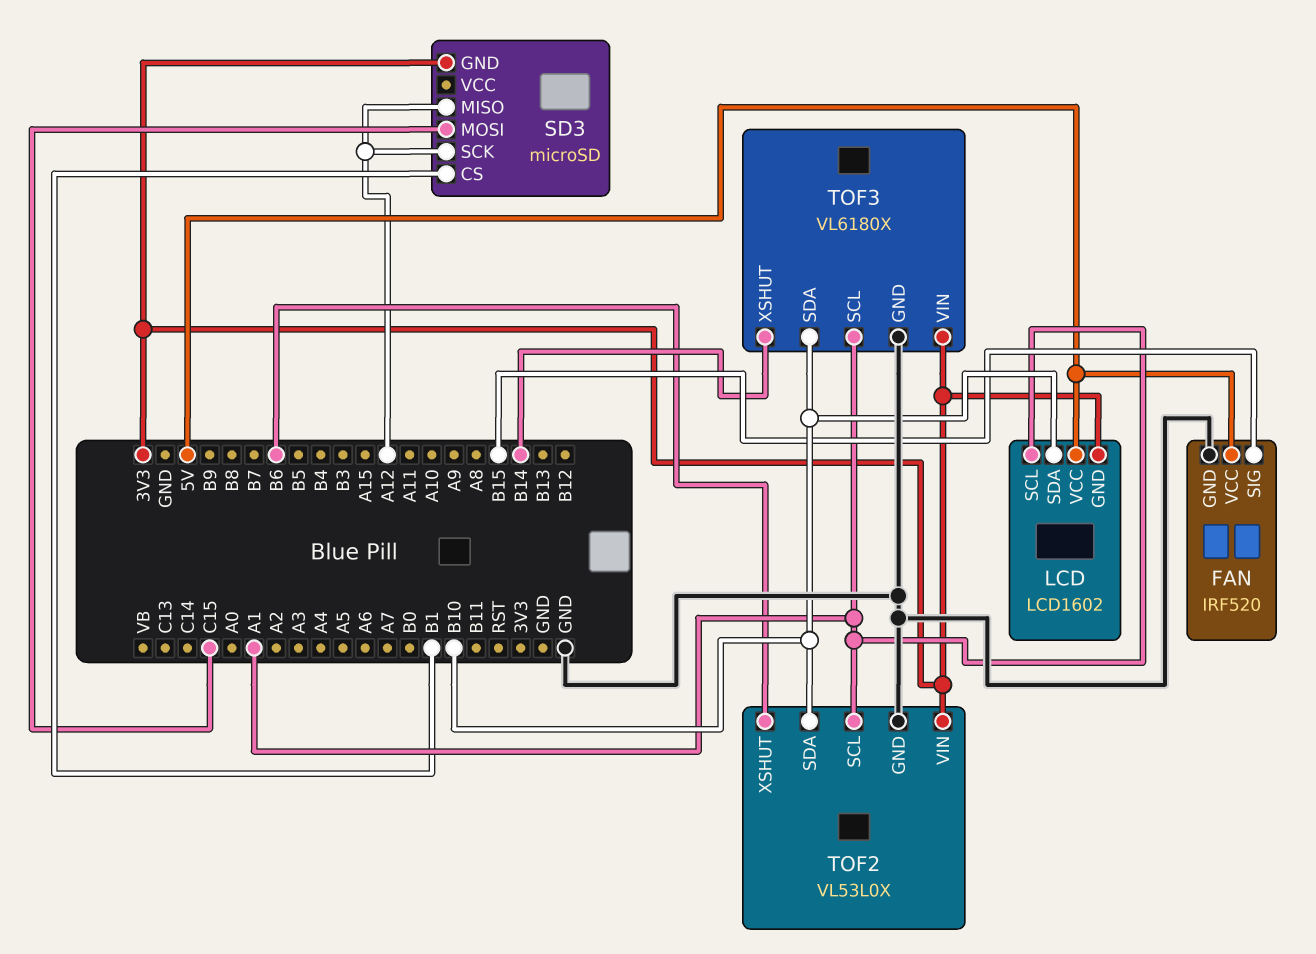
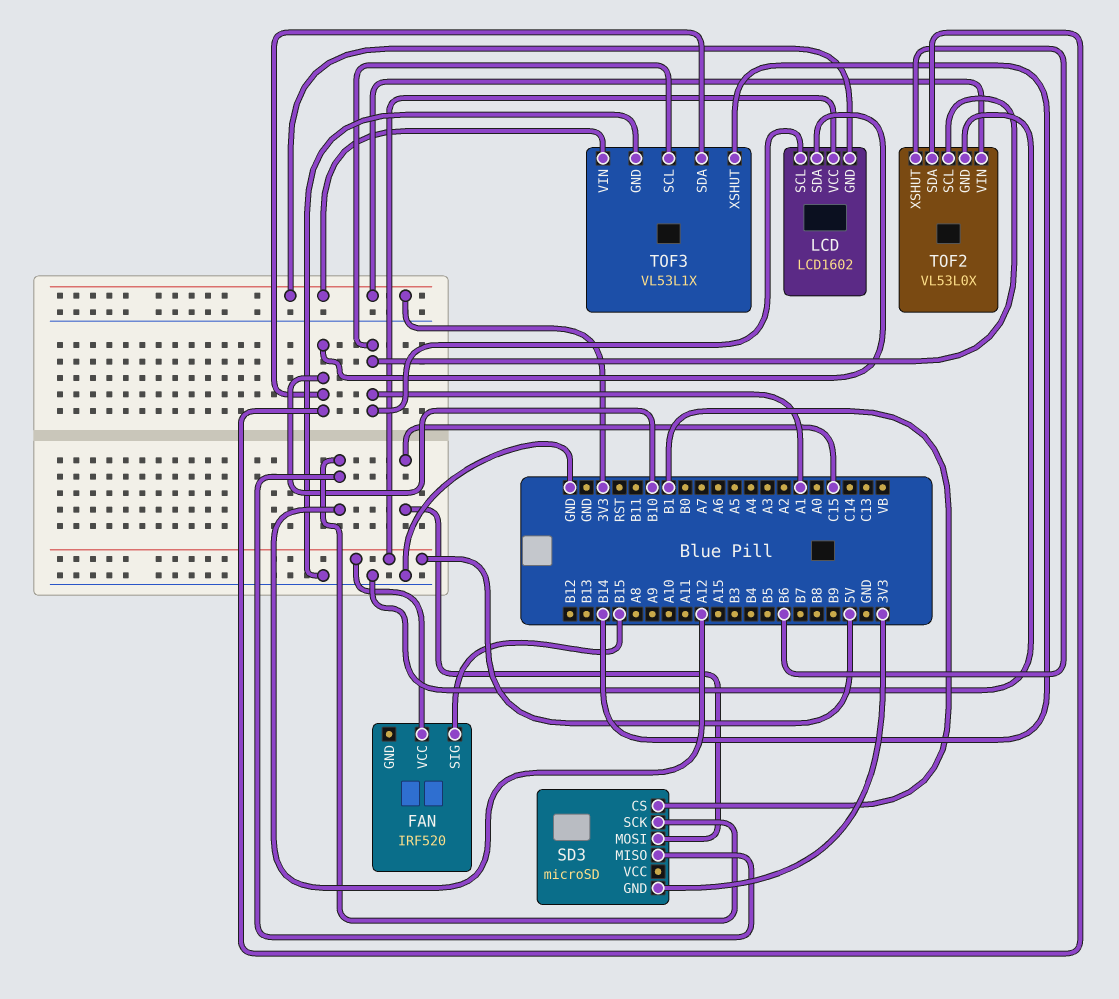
FAN pin GND: GND -> none
TOF3: VL6180X -> VL53L1X

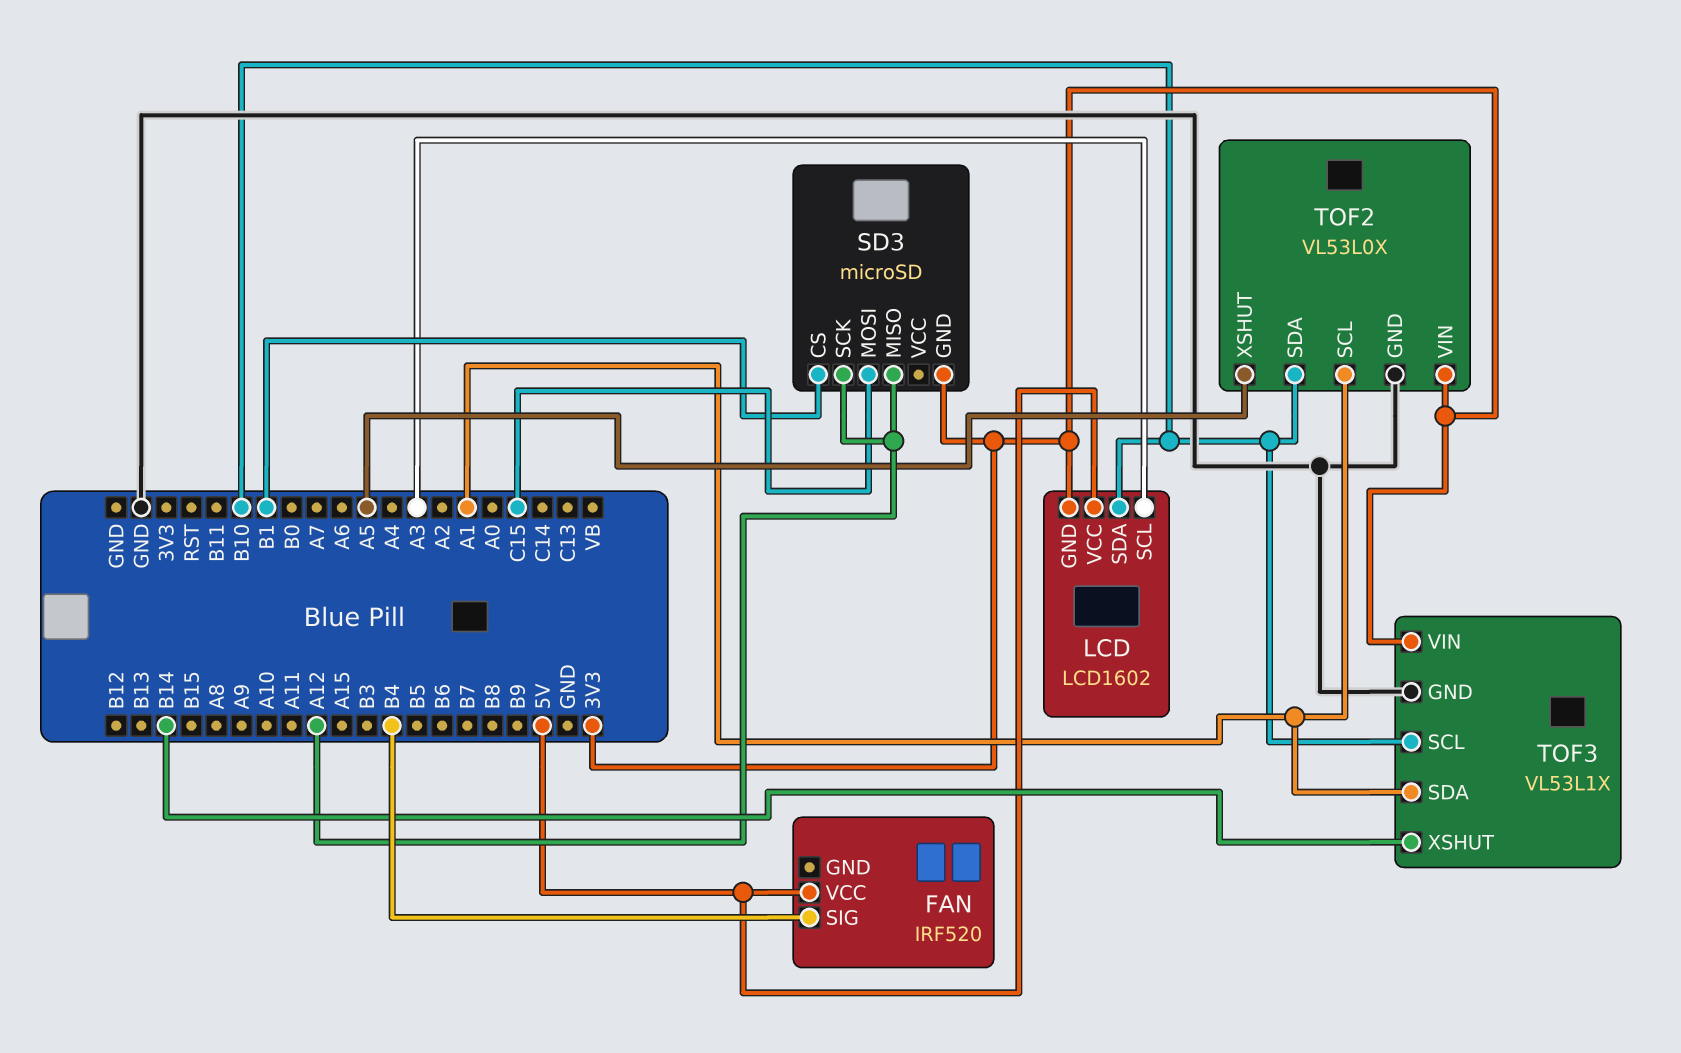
FAN pin SIG: B15 -> B4
LCD pin SCL: A1 -> A3
TOF2 pin XSHUT: B6 -> A5
TOF3 pin SCL: A1 -> B10
TOF3 pin SDA: B10 -> A1

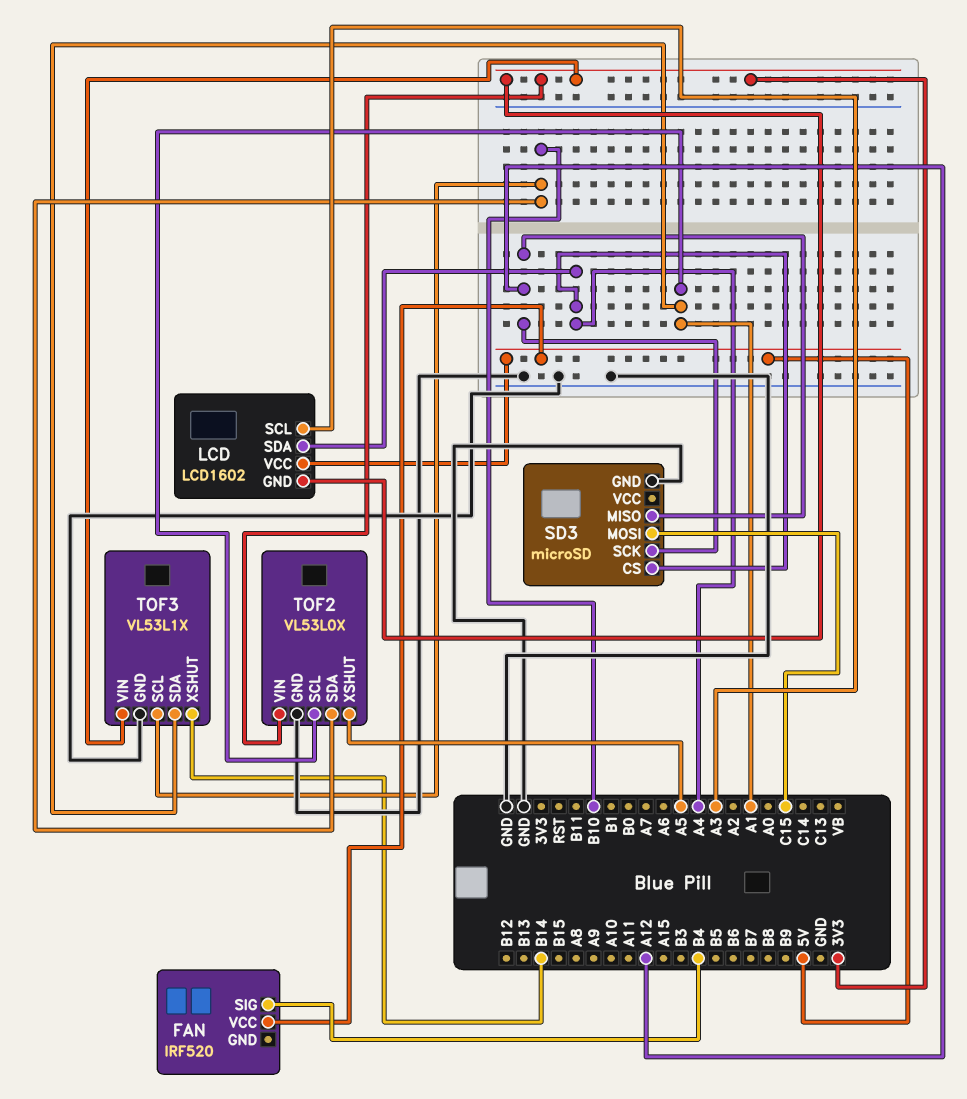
LCD pin SDA: B10 -> A4
SD3 pin CS: B1 -> A4
SD3 pin GND: 3V3 -> GND

